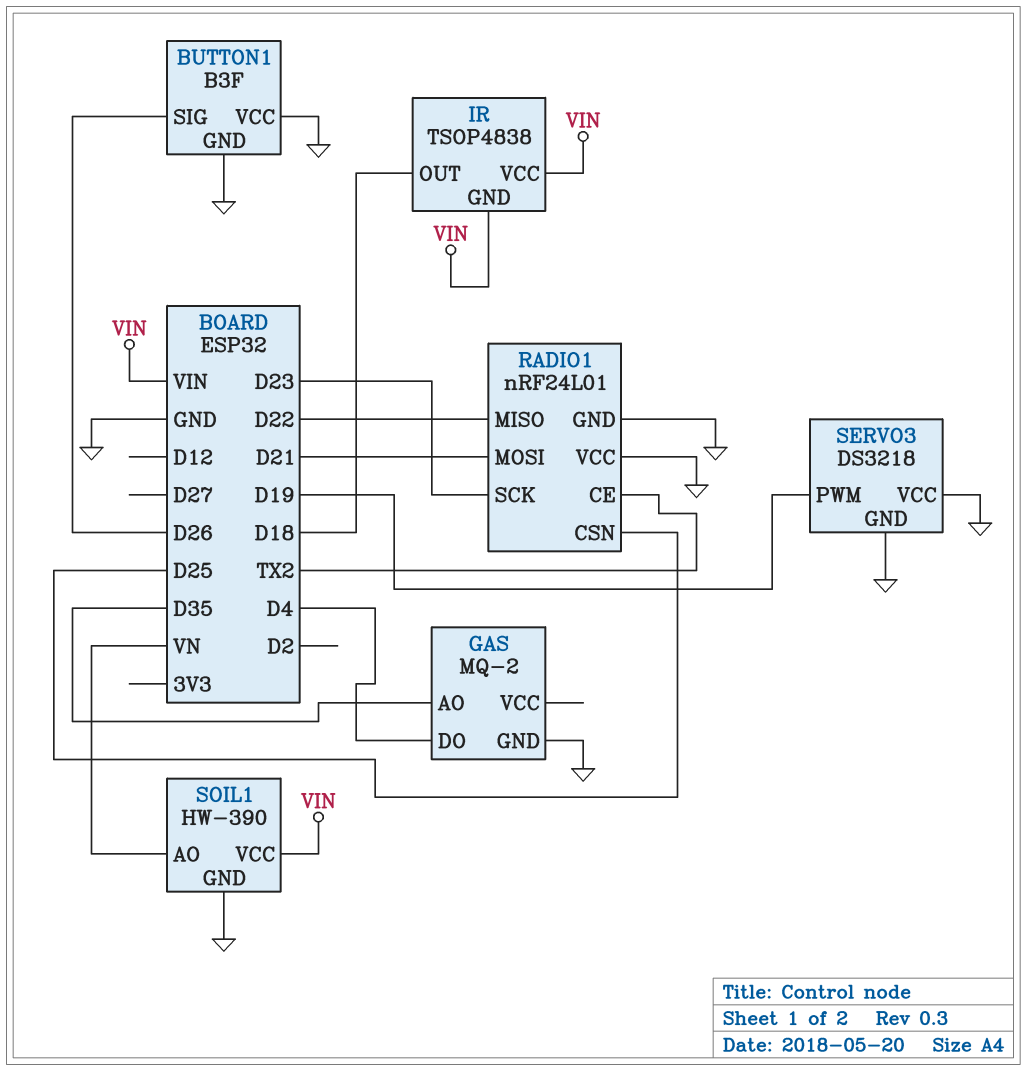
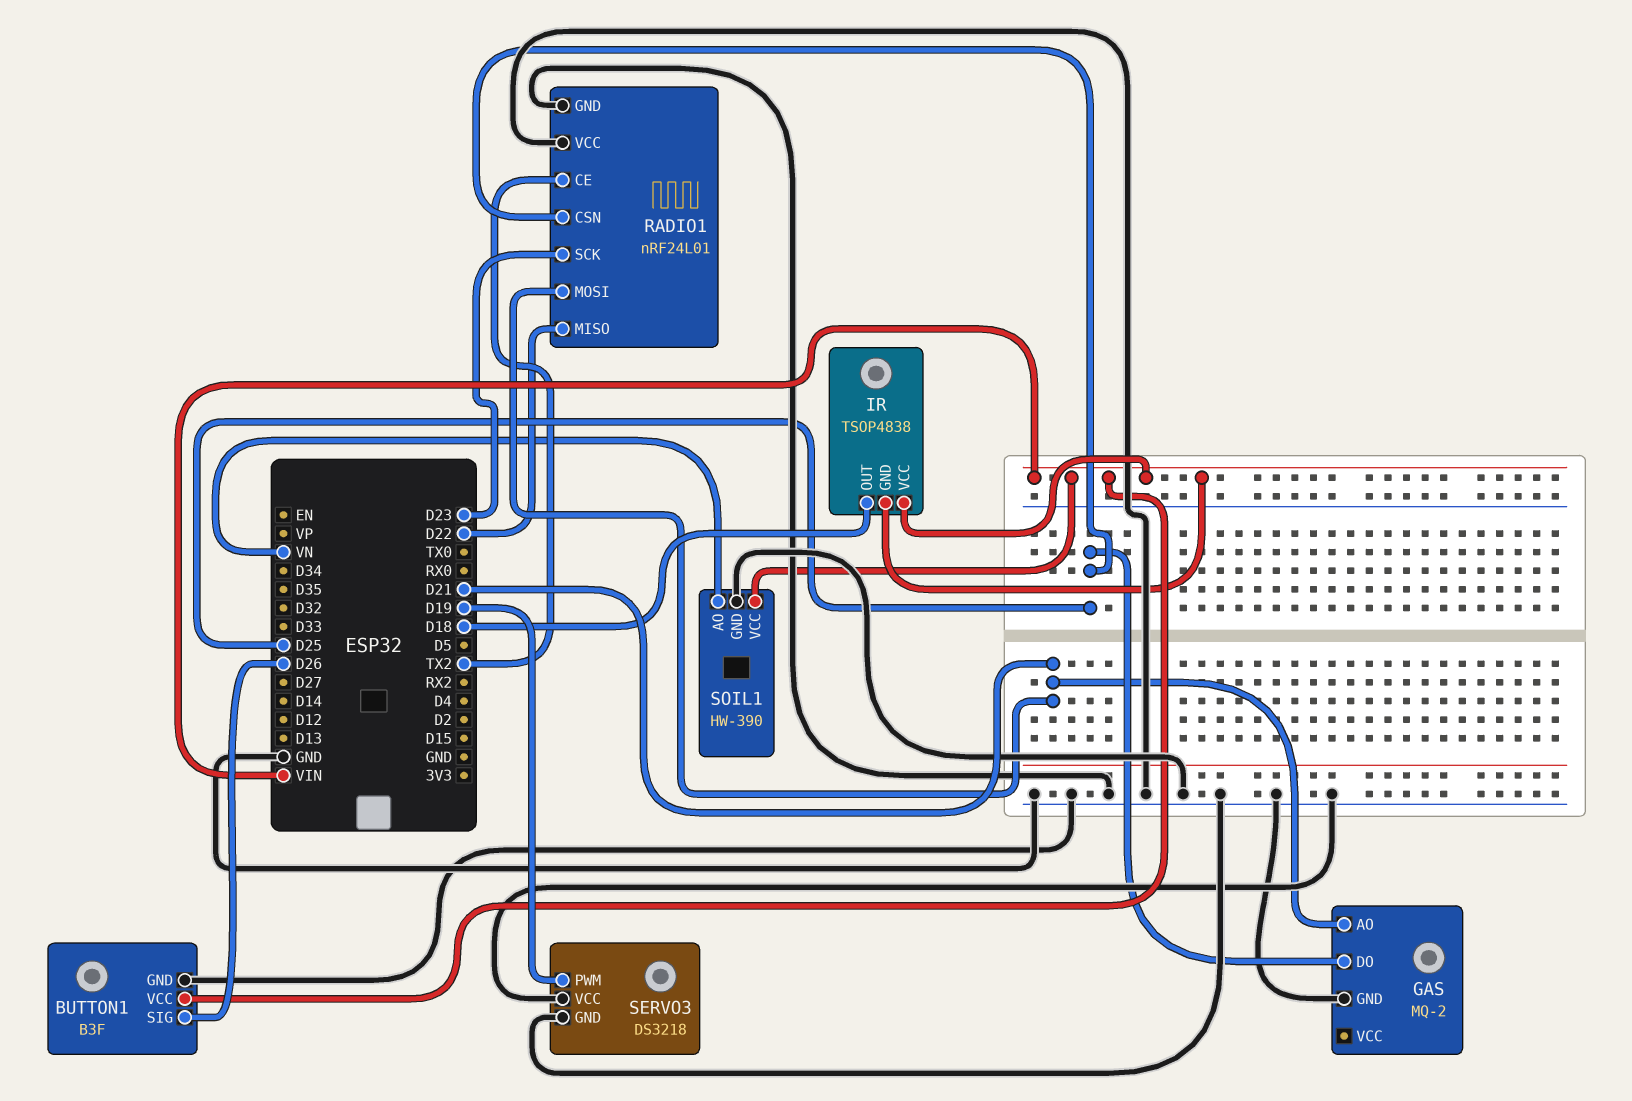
BUTTON1 pin VCC: GND -> VIN
GAS pin AO: D35 -> D21
GAS pin DO: D4 -> D25

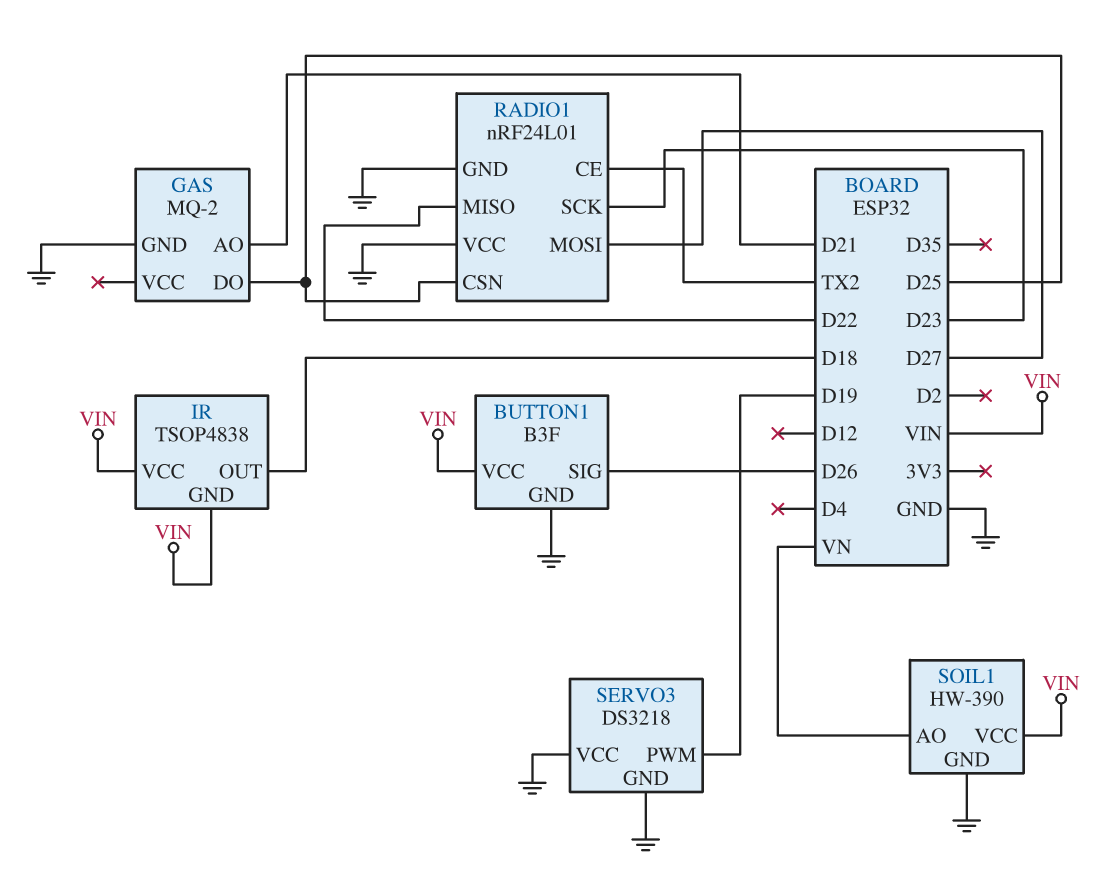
RADIO1 pin MOSI: D21 -> D27

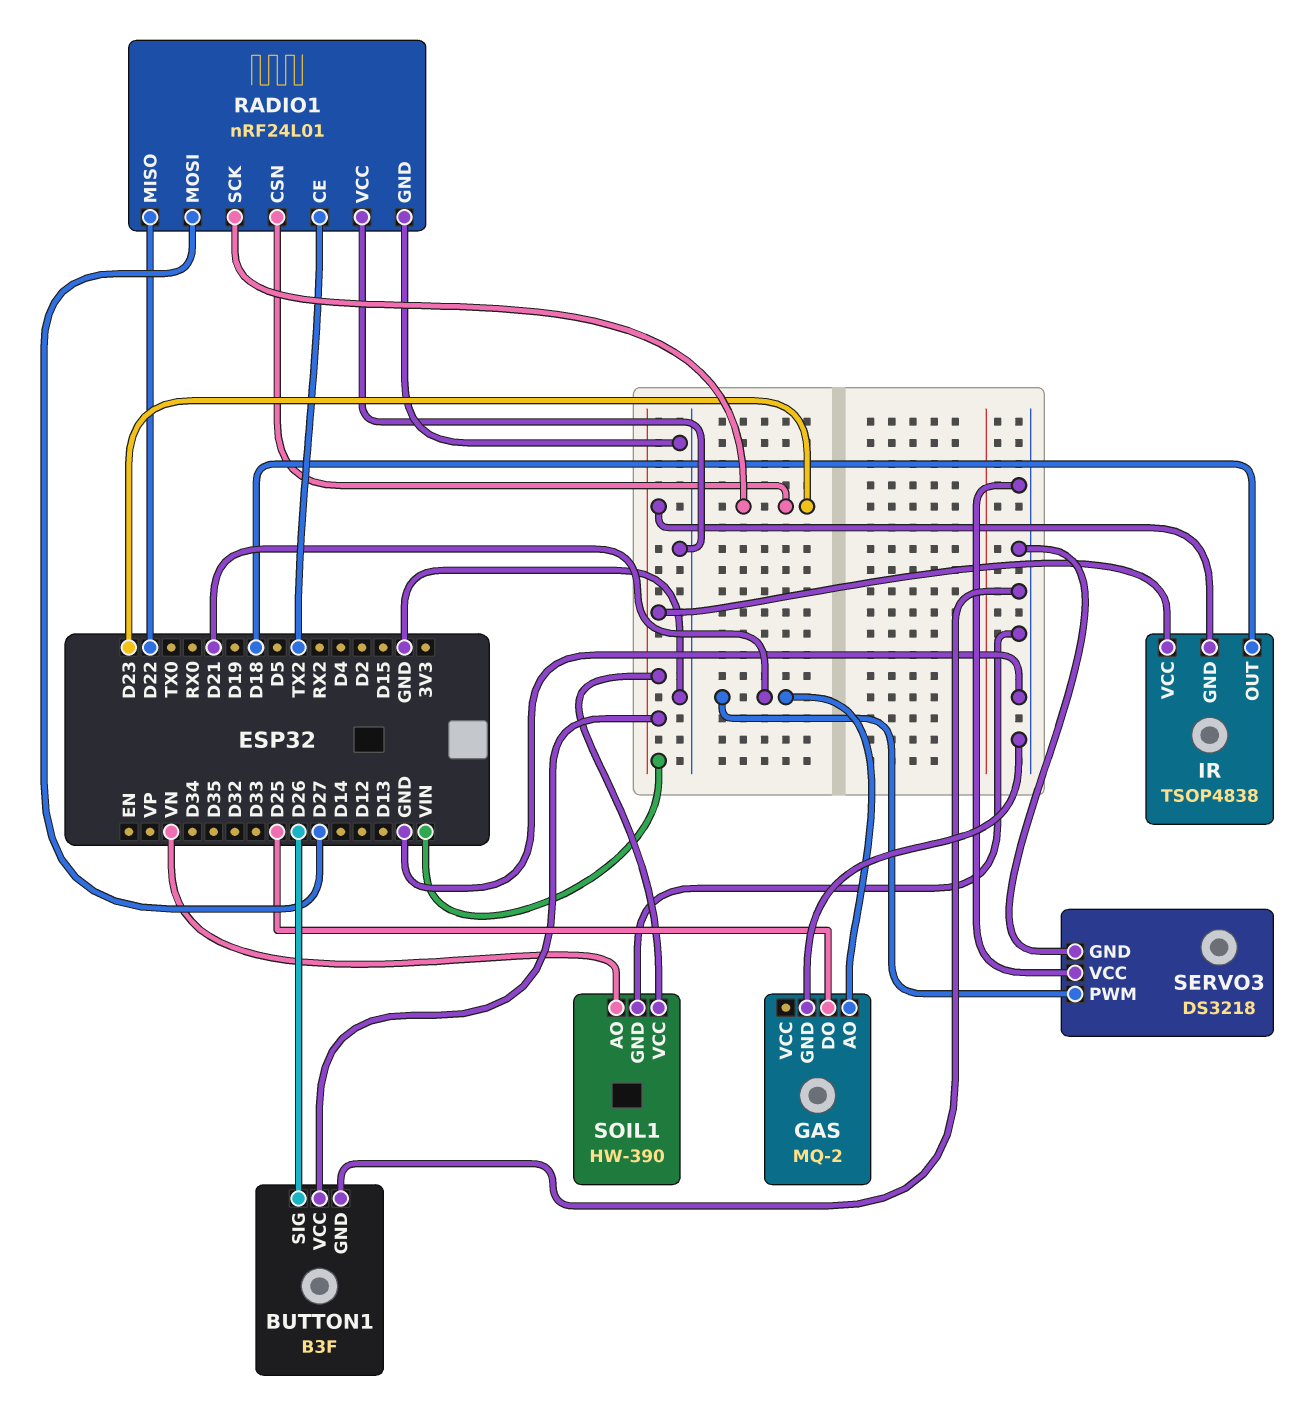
RADIO1 pin CSN: D25 -> D23
SERVO3 pin PWM: D19 -> D21

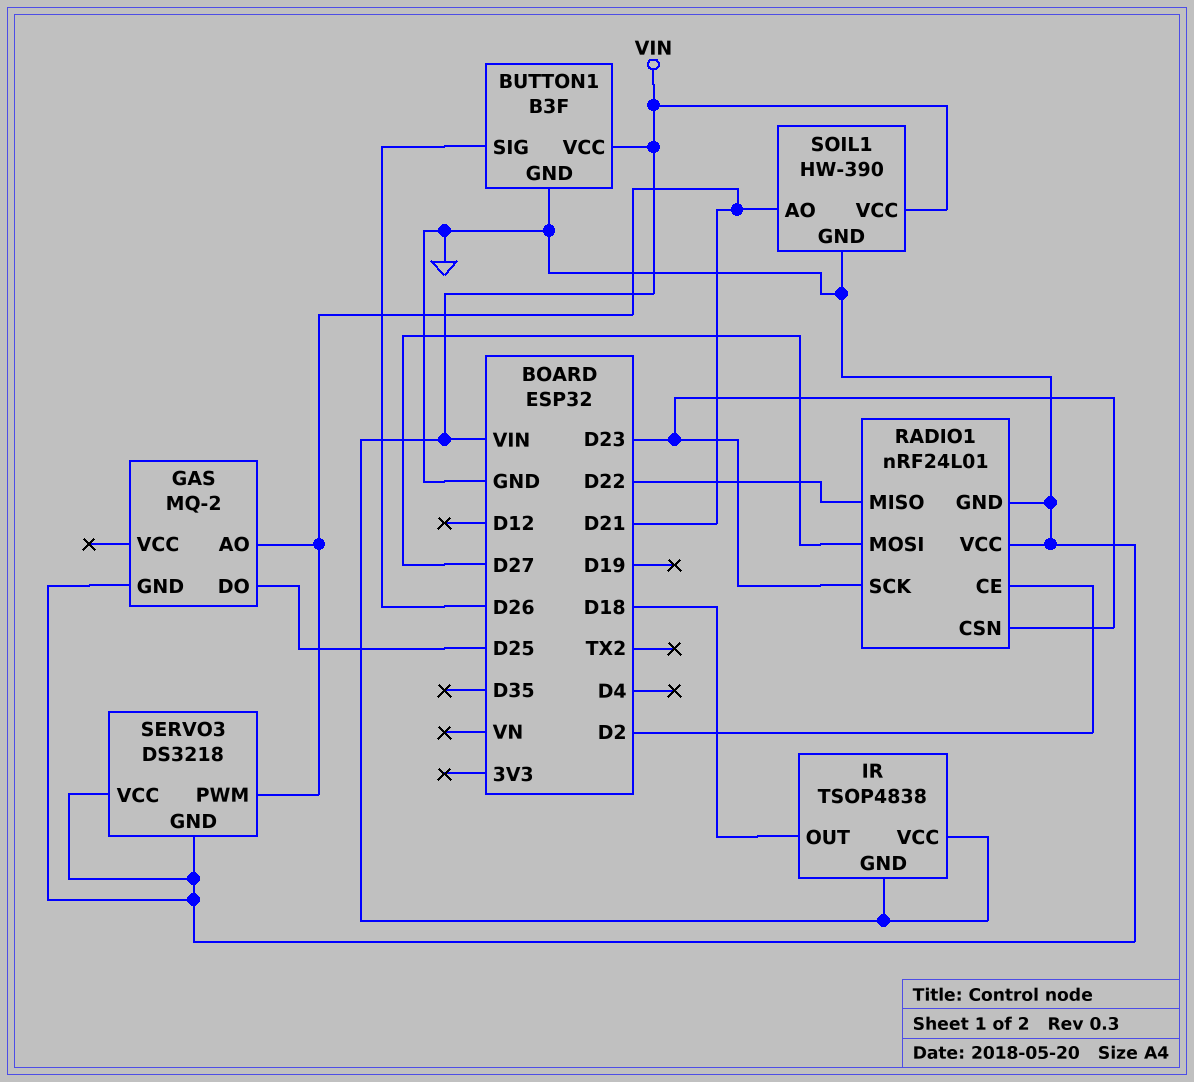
RADIO1 pin CE: TX2 -> D2
SOIL1 pin AO: VN -> D21

